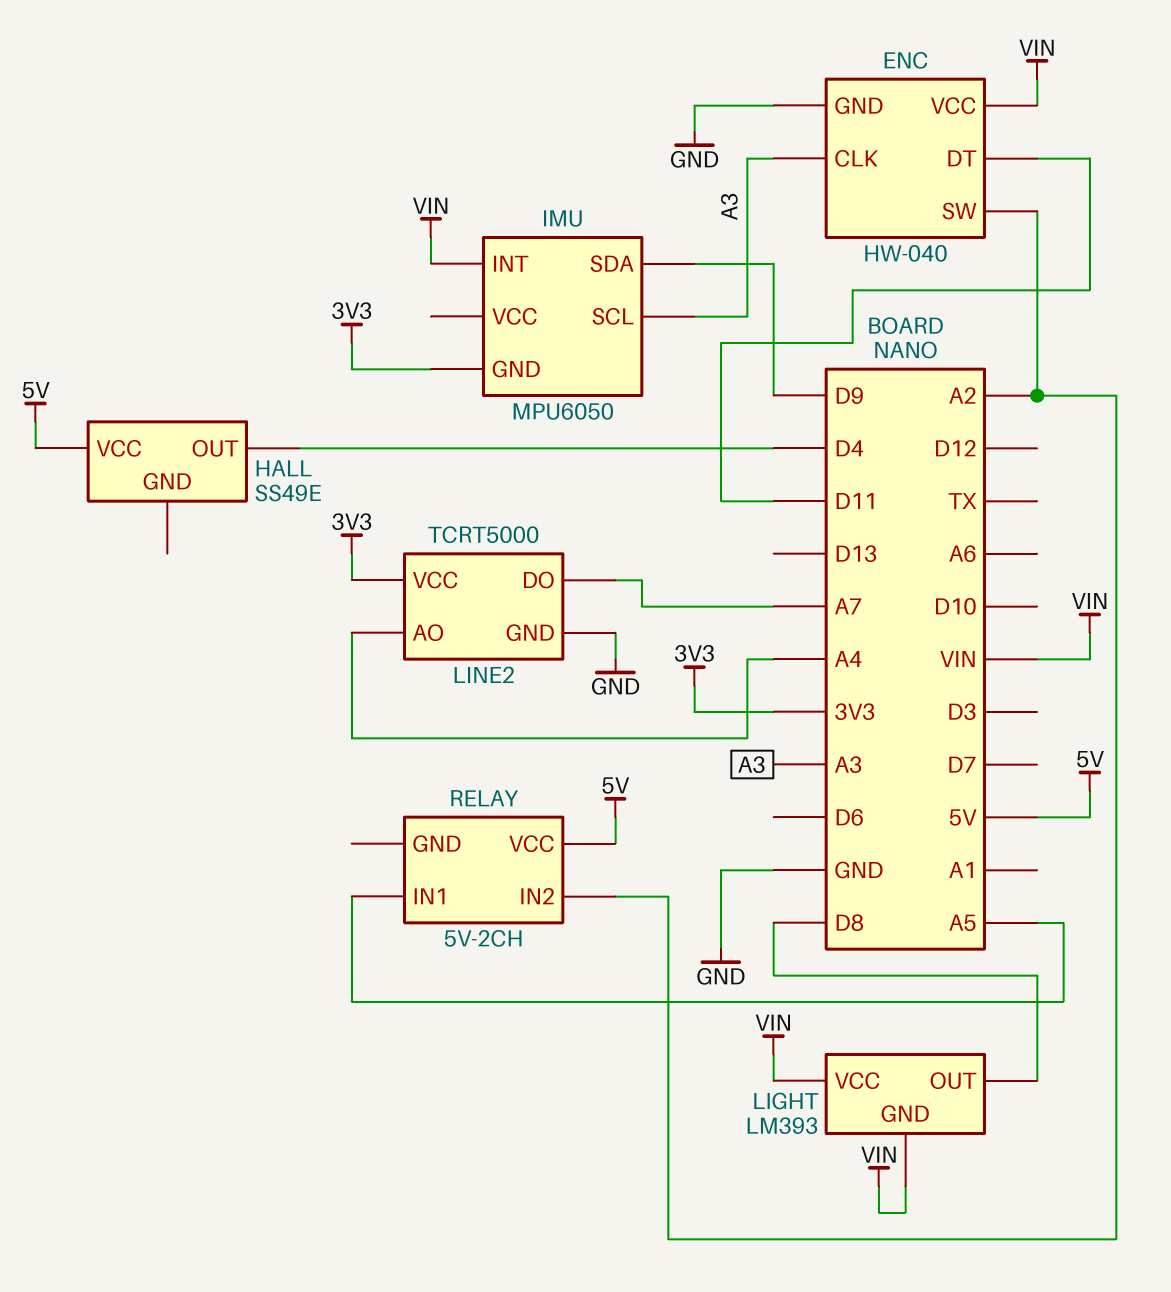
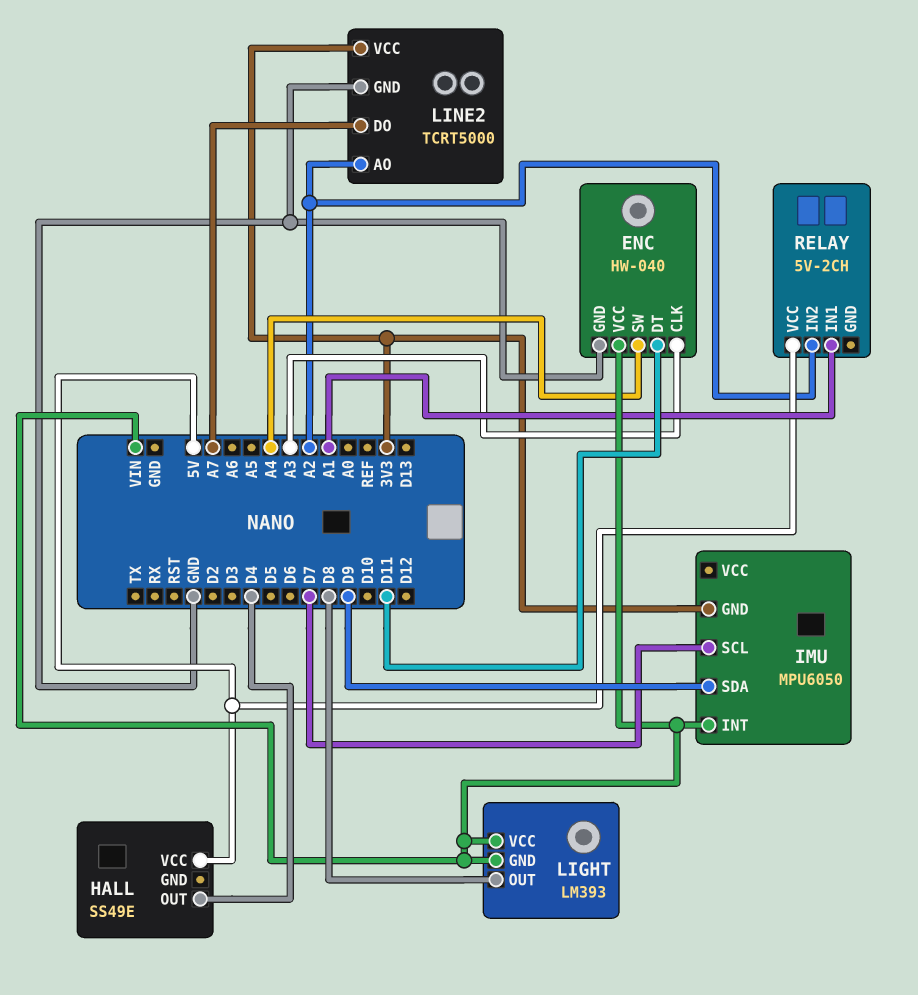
ENC pin SW: A2 -> A4
IMU pin SCL: A3 -> D7
LINE2 pin AO: A4 -> A2
RELAY pin IN1: A5 -> A1

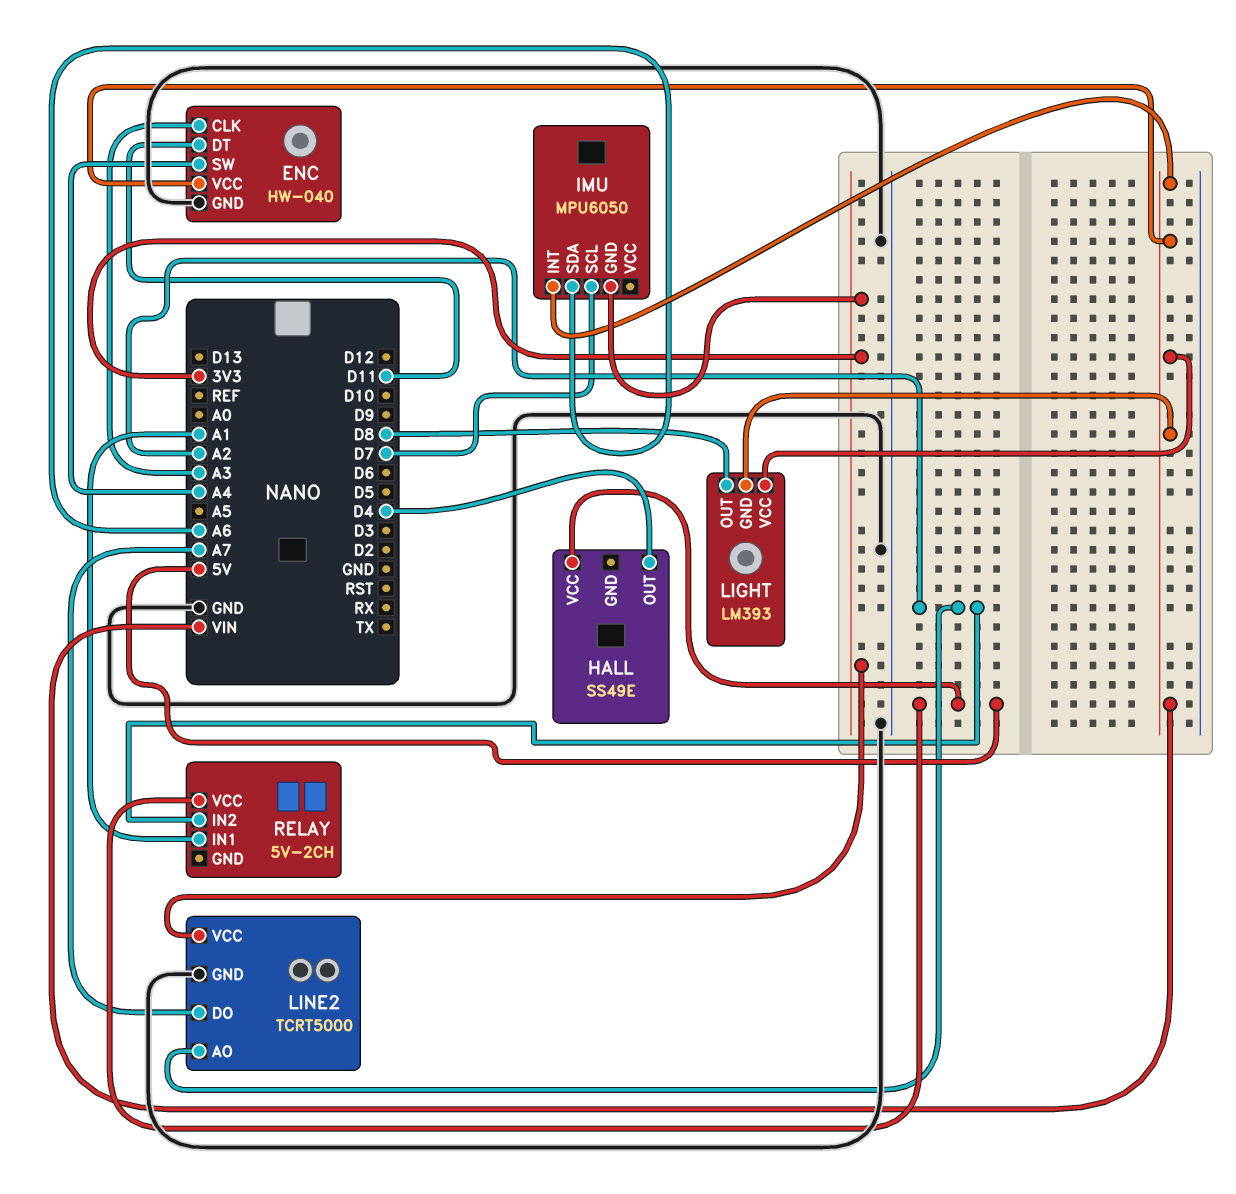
IMU pin SDA: D9 -> A6

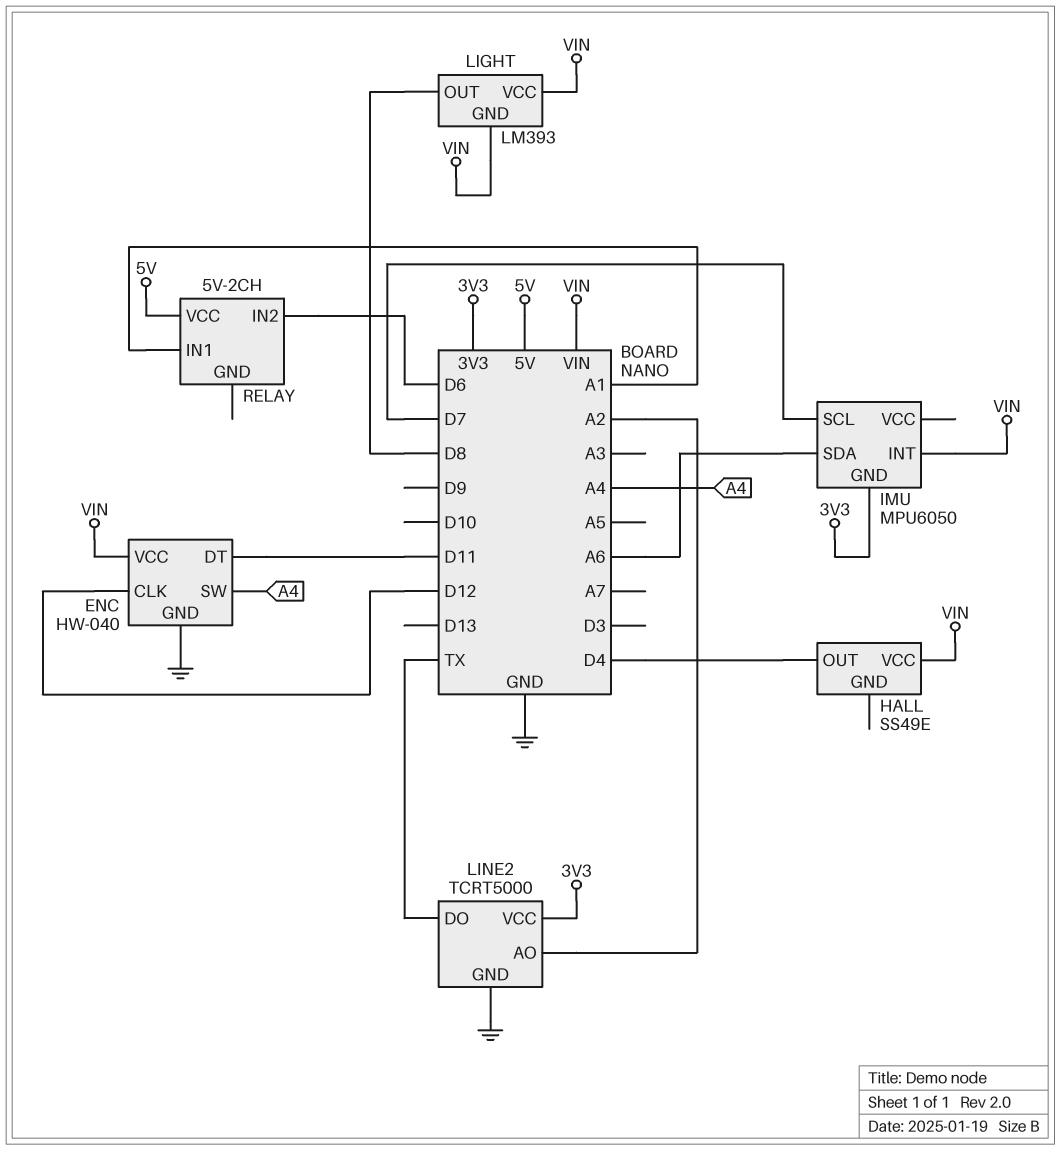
ENC pin CLK: A3 -> D12
HALL pin VCC: 5V -> VIN
LINE2 pin DO: A7 -> TX
RELAY pin IN2: A2 -> D6

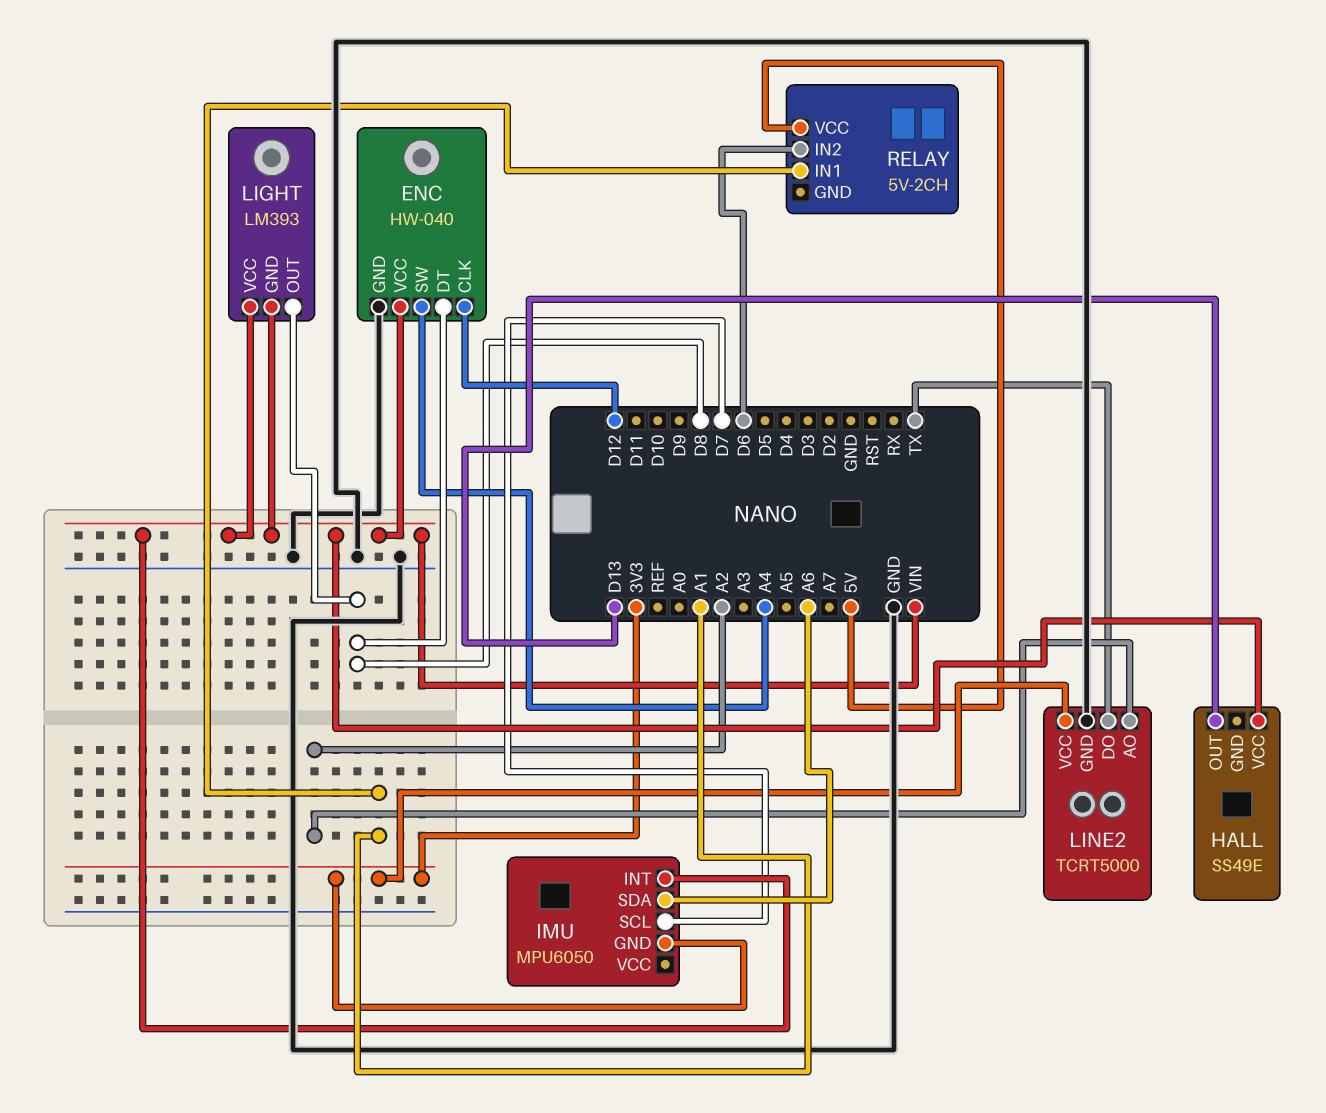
ENC pin DT: D11 -> D8
HALL pin OUT: D4 -> D13

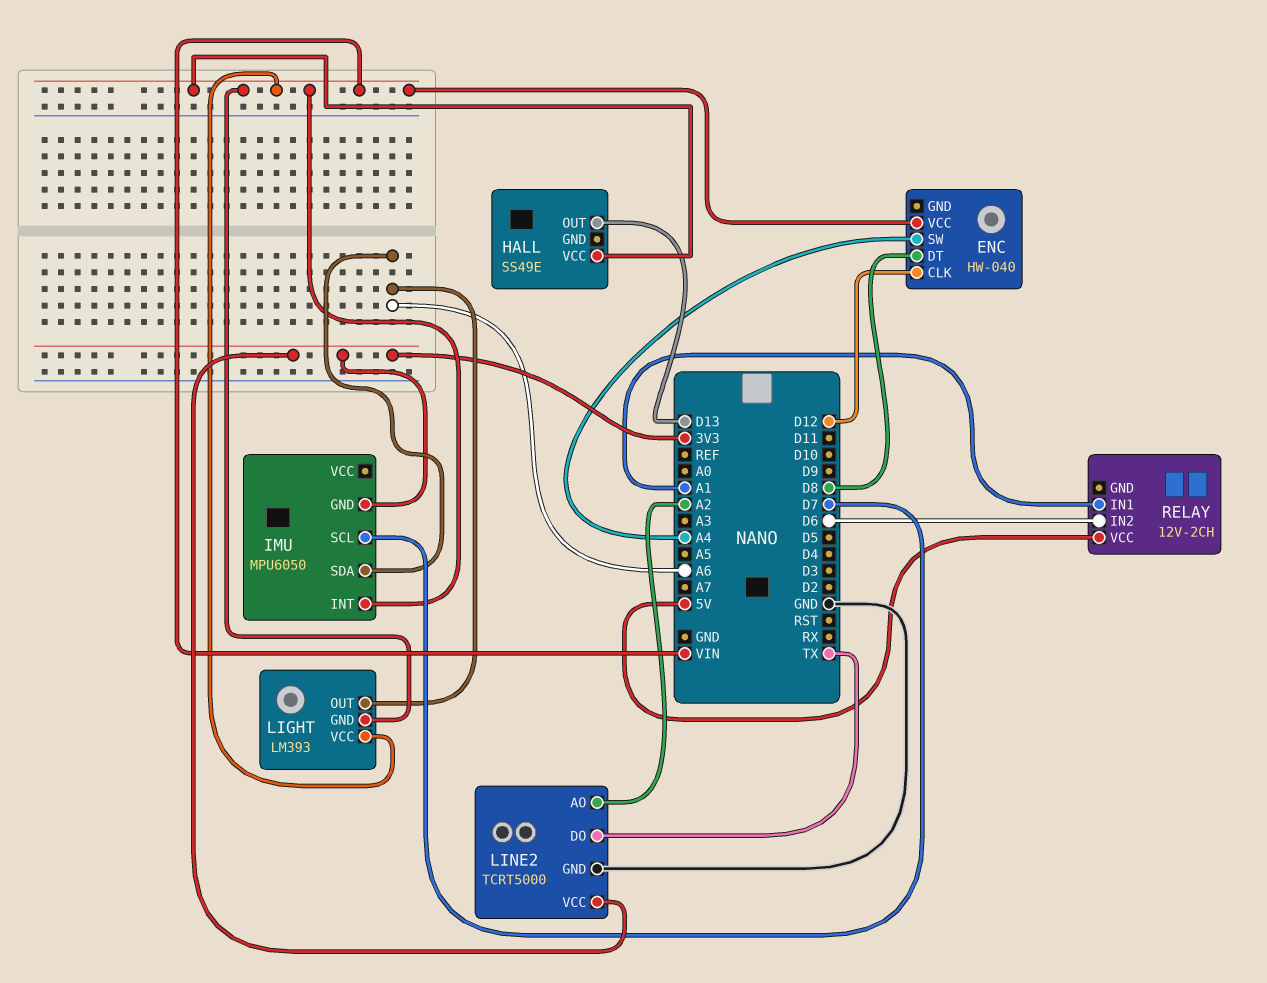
ENC pin GND: GND -> none
LIGHT pin OUT: D8 -> A6
RELAY: 5V-2CH -> 12V-2CH

